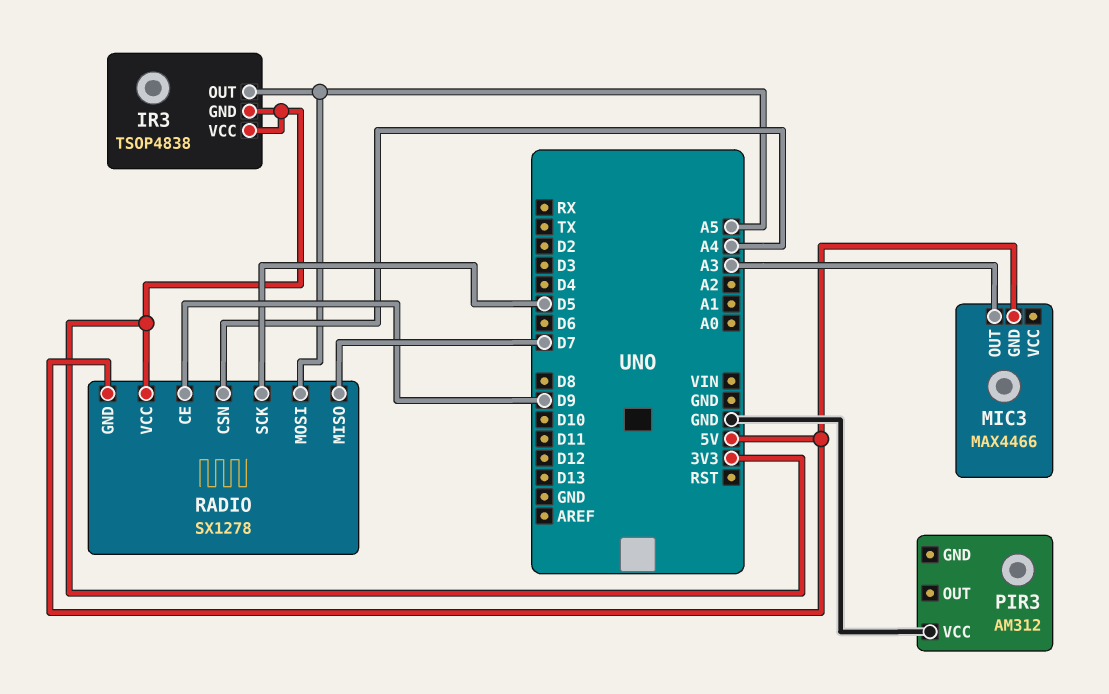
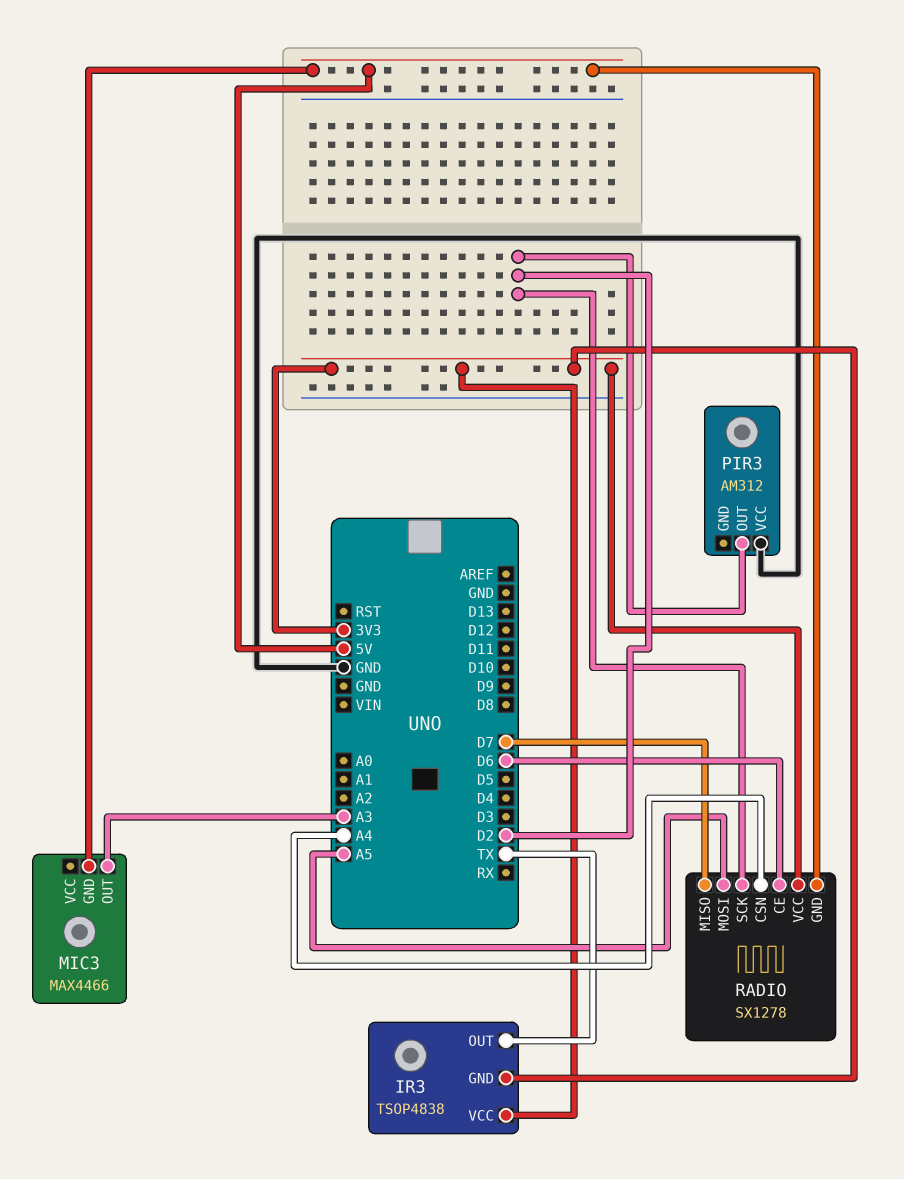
IR3 pin OUT: A5 -> TX
PIR3 pin OUT: none -> D2
RADIO pin CE: D9 -> D6
RADIO pin SCK: D5 -> D2

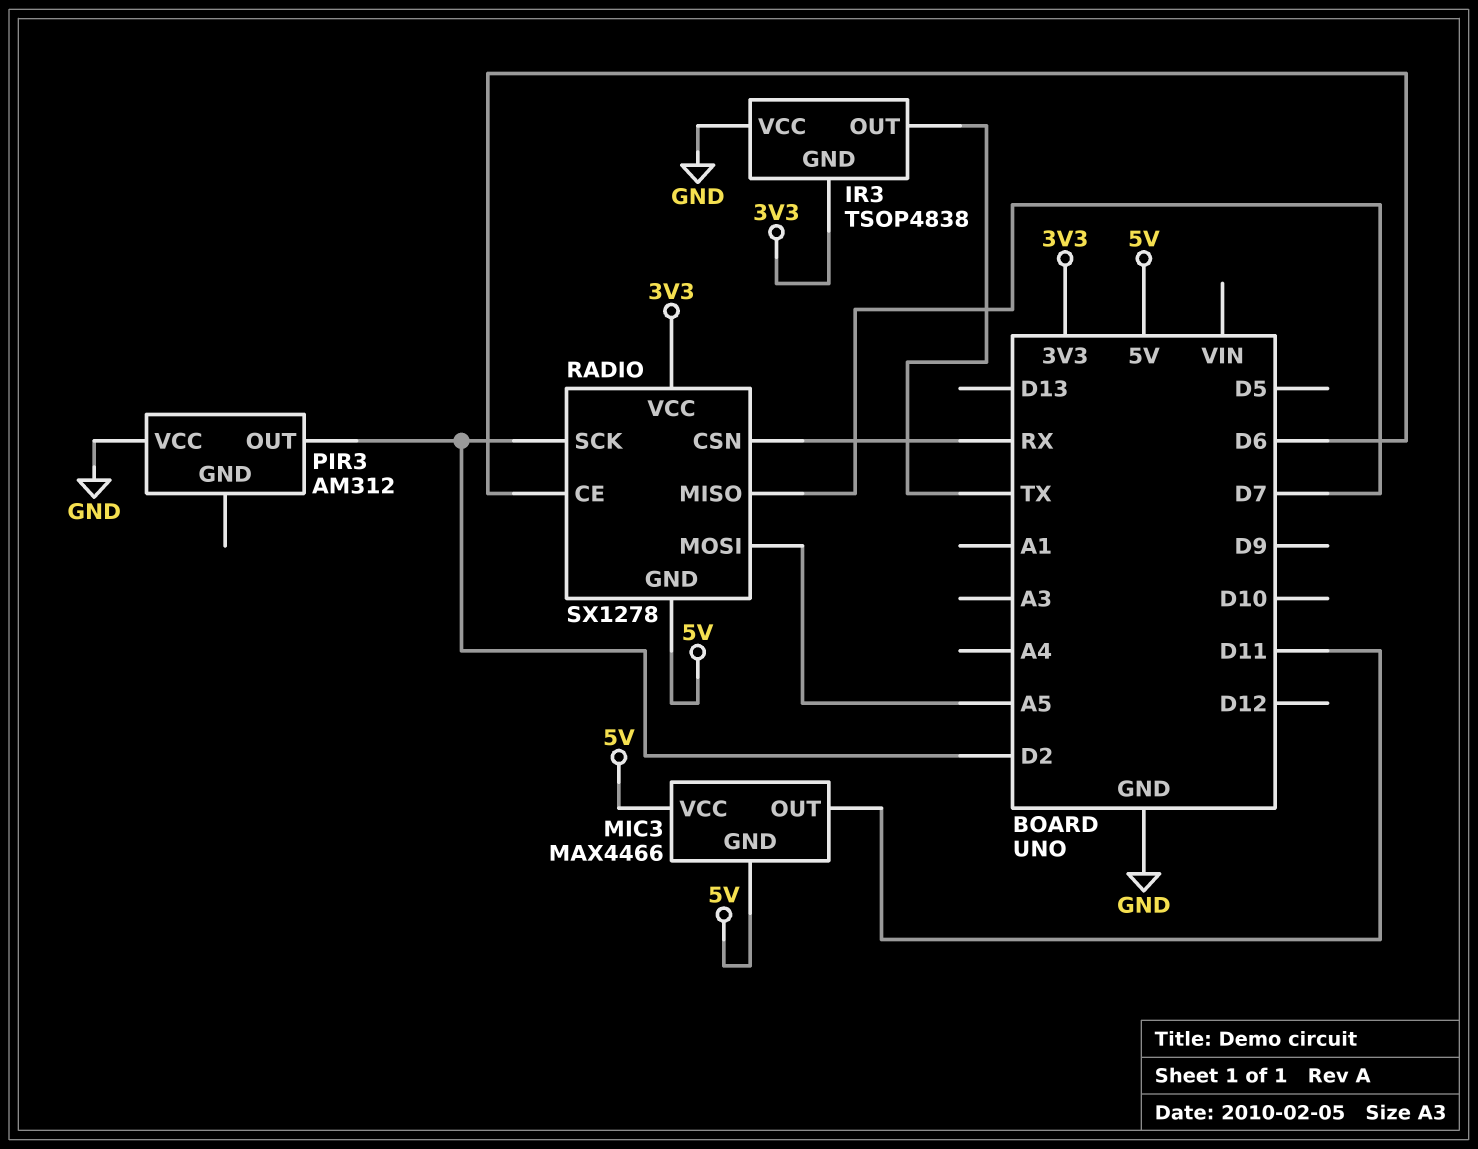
IR3 pin VCC: 3V3 -> GND
MIC3 pin OUT: A3 -> D11
MIC3 pin VCC: none -> 5V
RADIO pin CSN: A4 -> RX

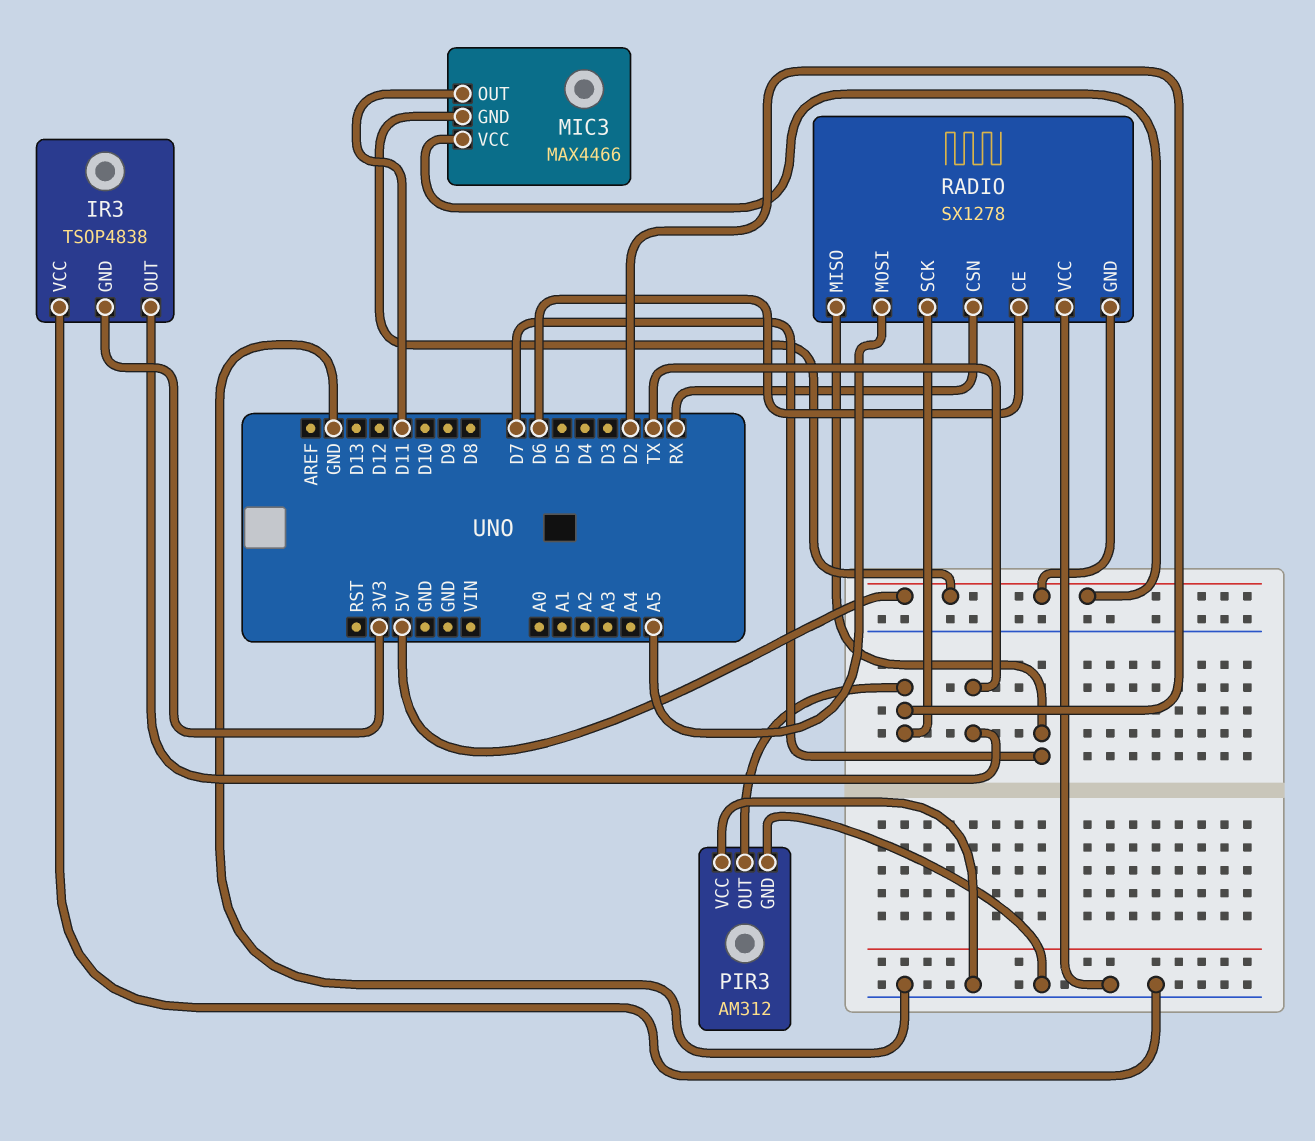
PIR3 pin GND: none -> GND
RADIO pin VCC: 3V3 -> GND

